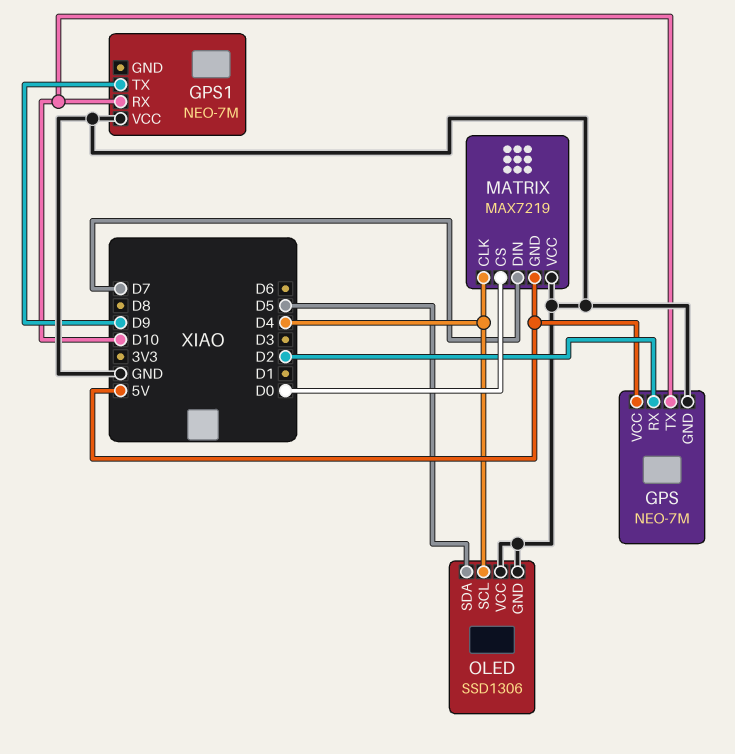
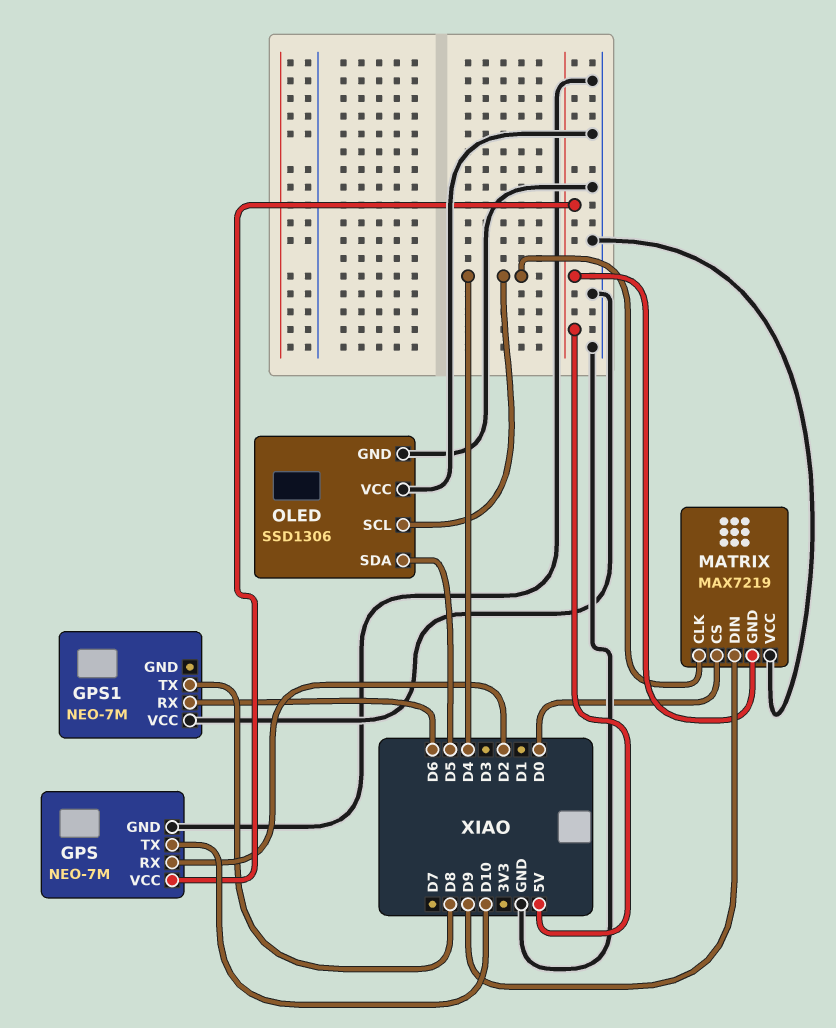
GPS1 pin RX: D10 -> D6
GPS1 pin TX: D9 -> D8
MATRIX pin DIN: D7 -> D9

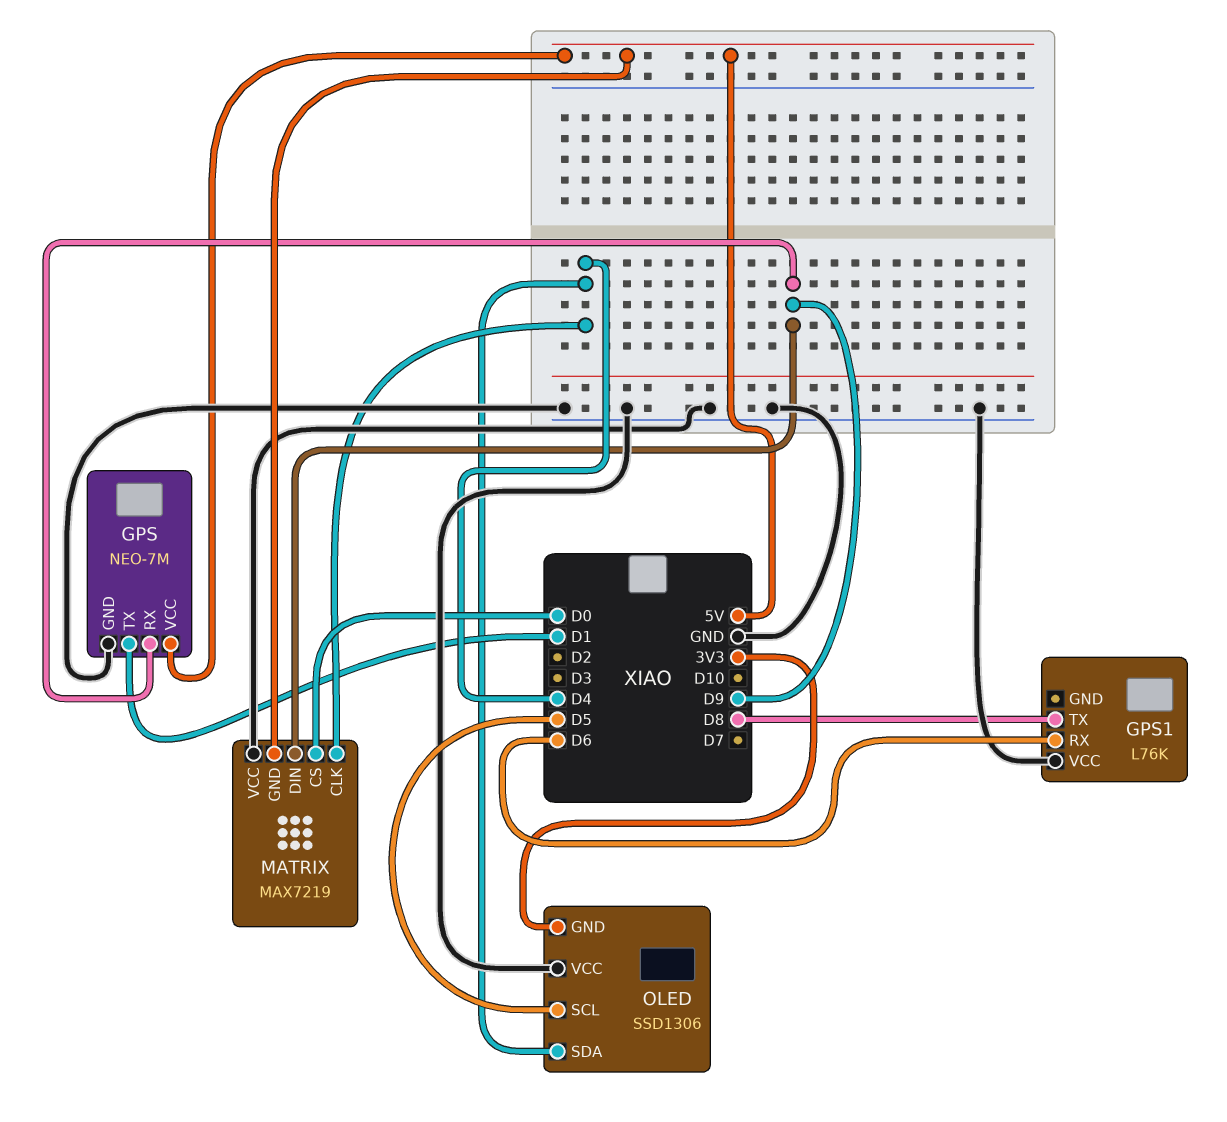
GPS pin RX: D2 -> D9
GPS pin TX: D10 -> D1
GPS1: NEO-7M -> L76K
OLED pin GND: GND -> 3V3
OLED pin SCL: D4 -> D5
OLED pin SDA: D5 -> D4

